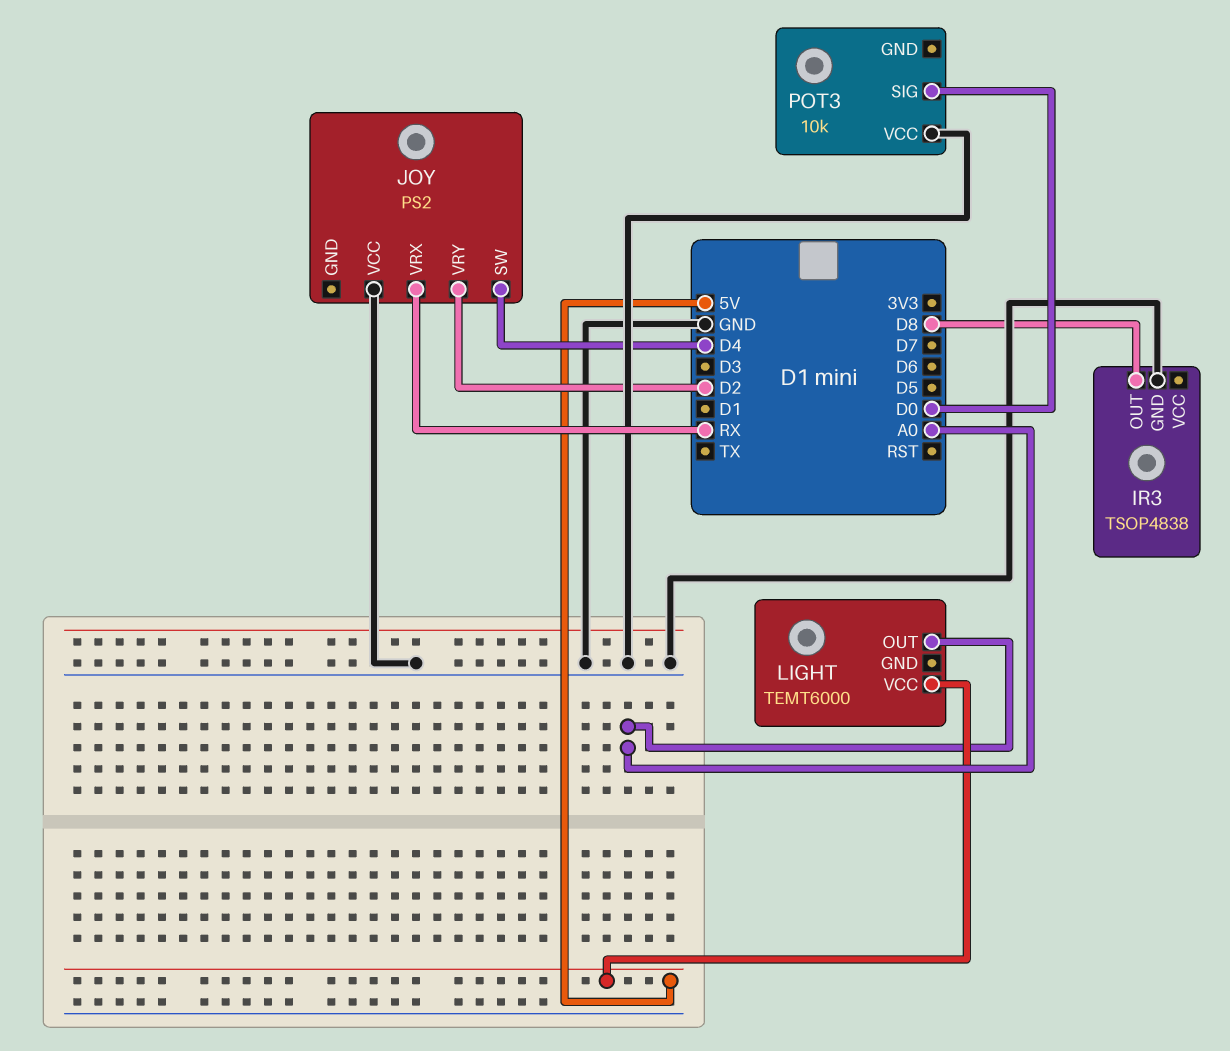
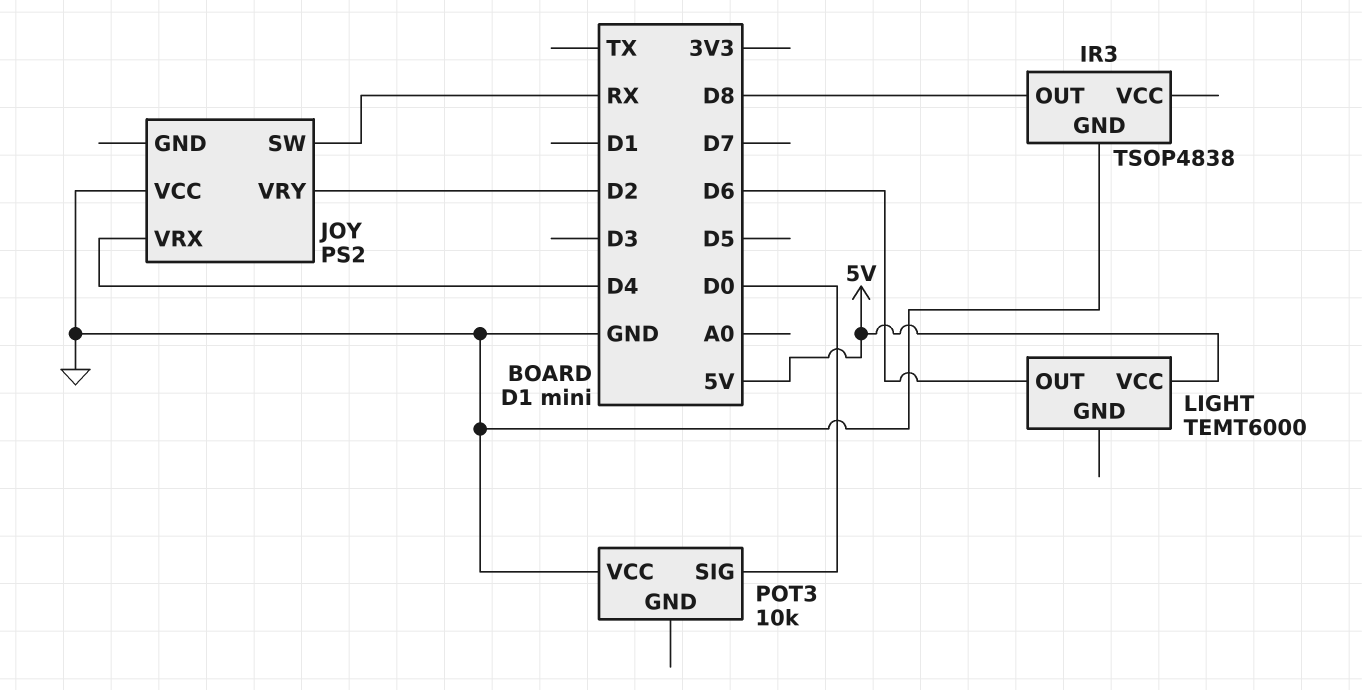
JOY pin SW: D4 -> RX
JOY pin VRX: RX -> D4
LIGHT pin OUT: A0 -> D6

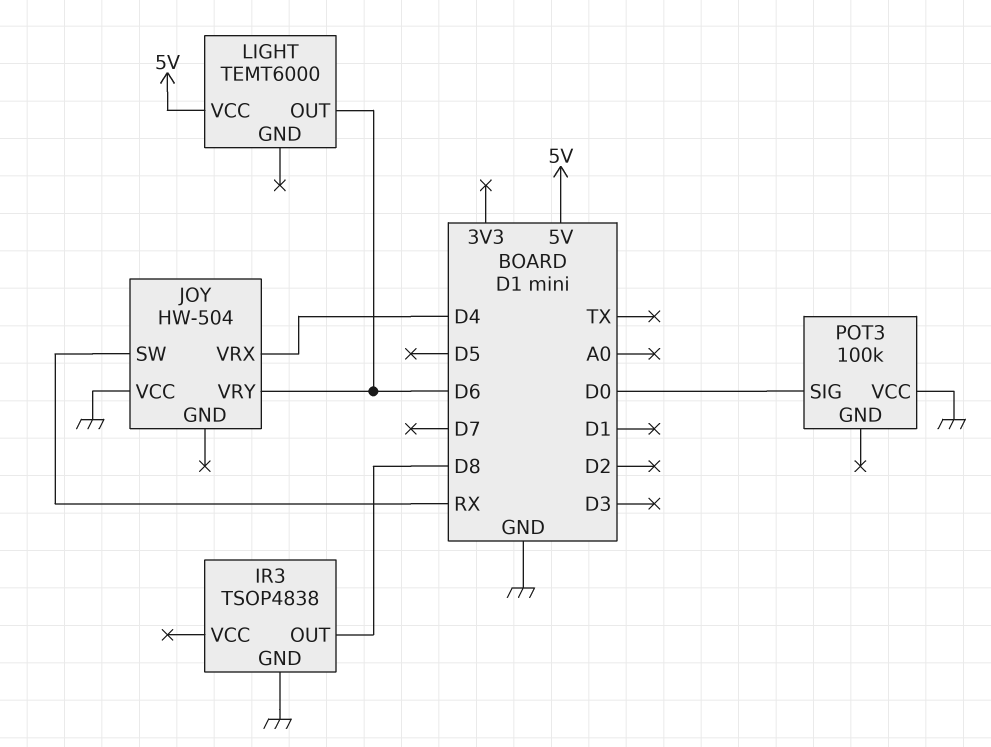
JOY: PS2 -> HW-504
JOY pin VRY: D2 -> D6
POT3: 10k -> 100k

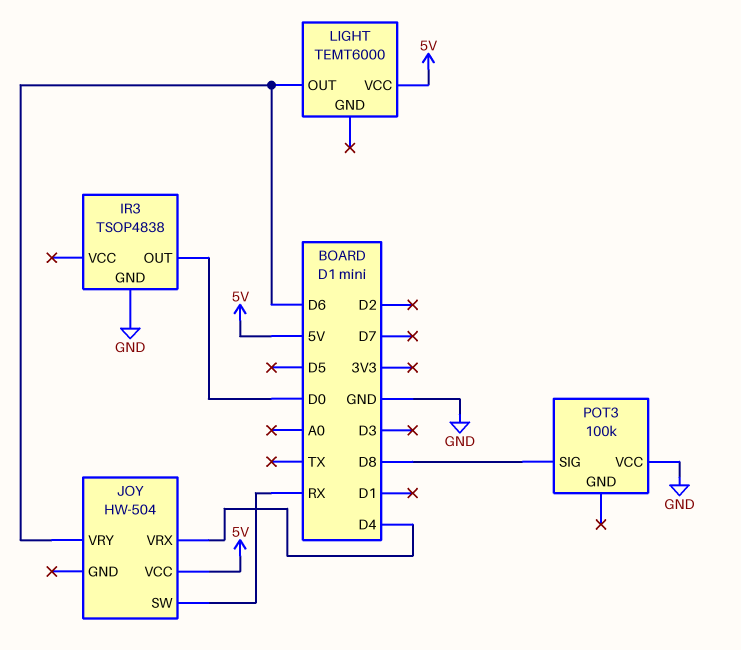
IR3 pin OUT: D8 -> D0
JOY pin VCC: GND -> 5V
POT3 pin SIG: D0 -> D8

